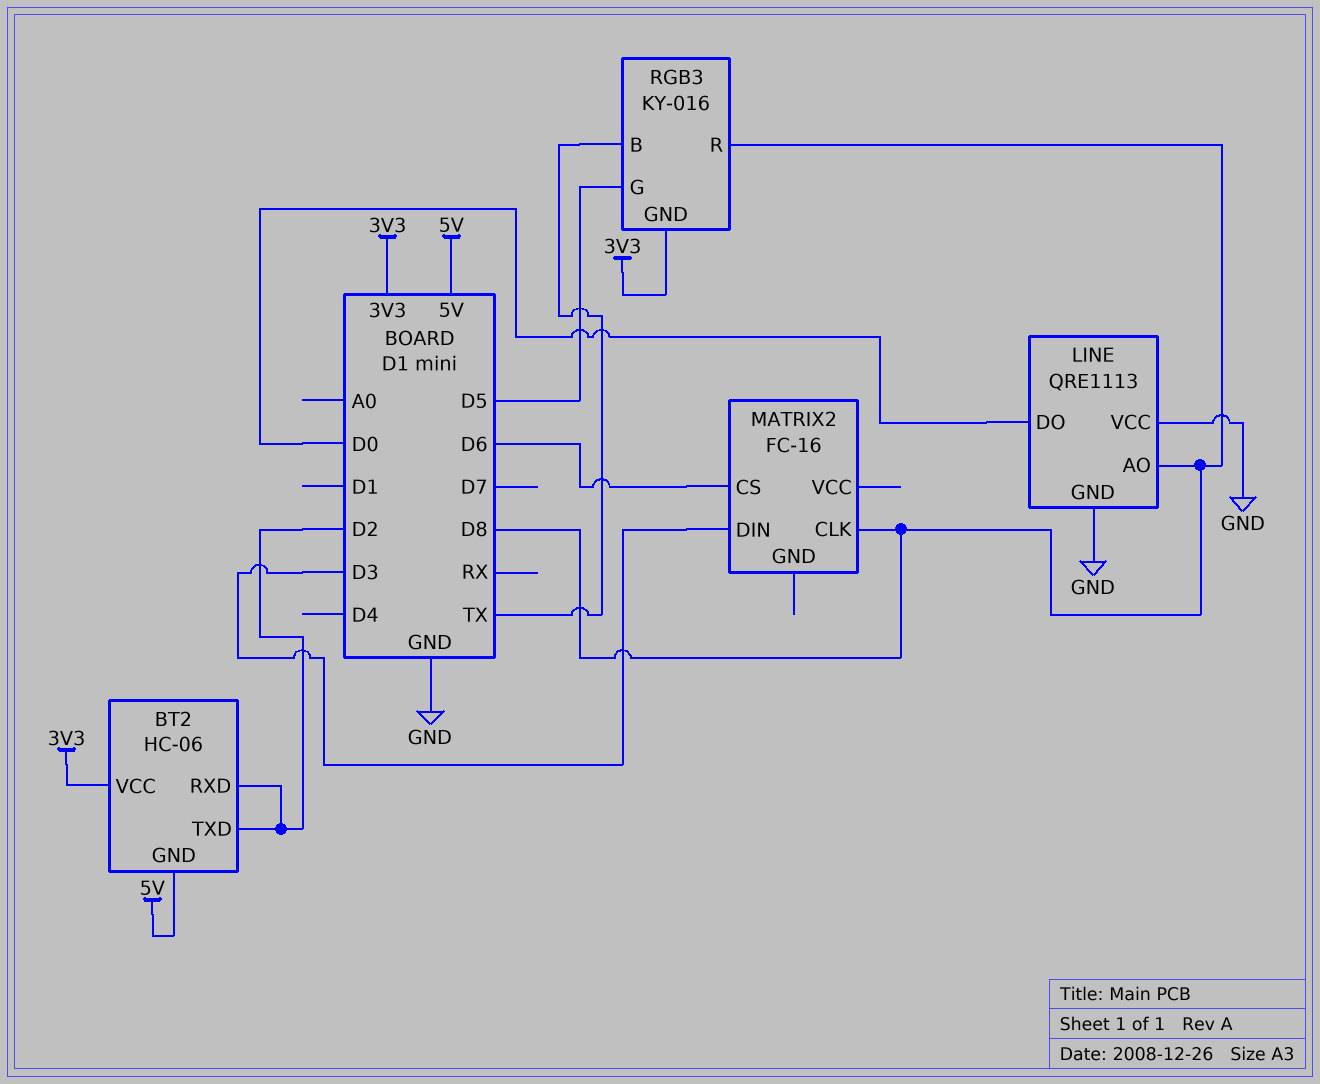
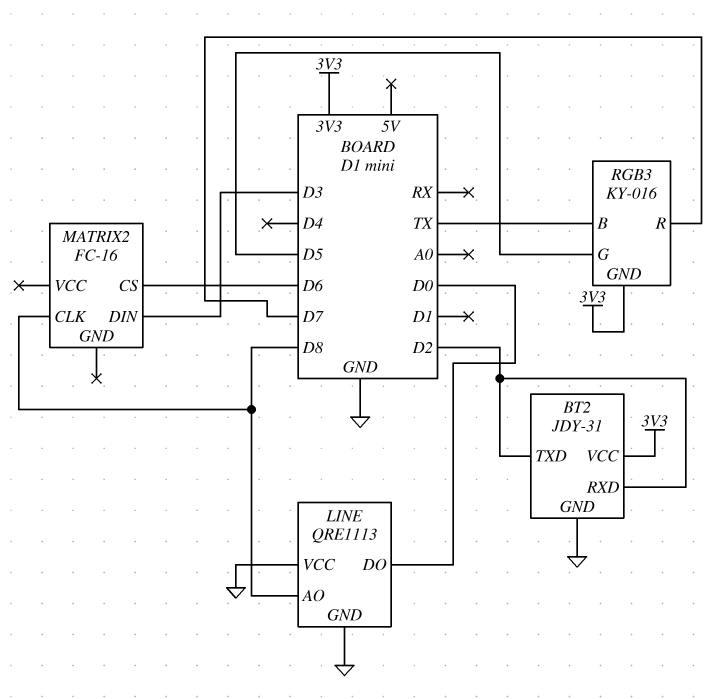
BT2: HC-06 -> JDY-31
BT2 pin GND: 5V -> GND
RGB3 pin R: D8 -> D7

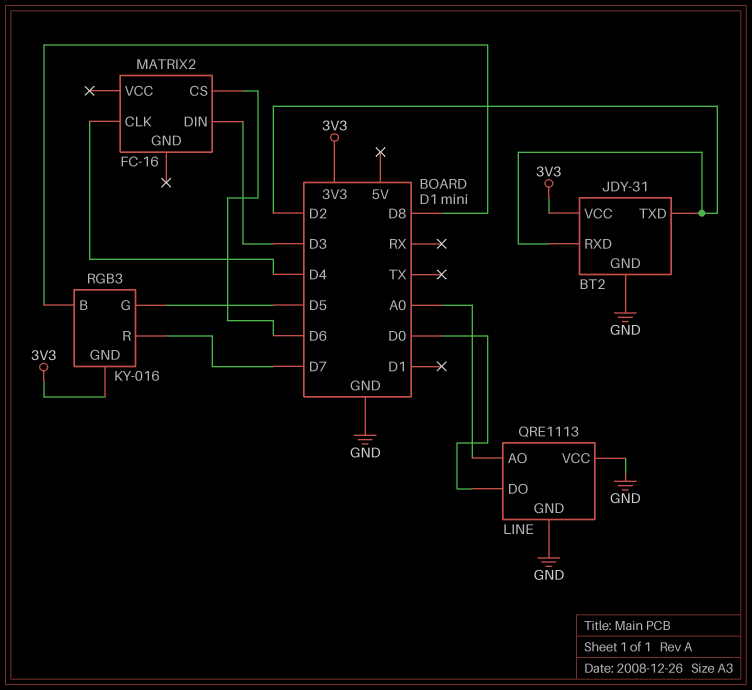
LINE pin AO: D8 -> A0
MATRIX2 pin CLK: D8 -> D4
RGB3 pin B: TX -> D8

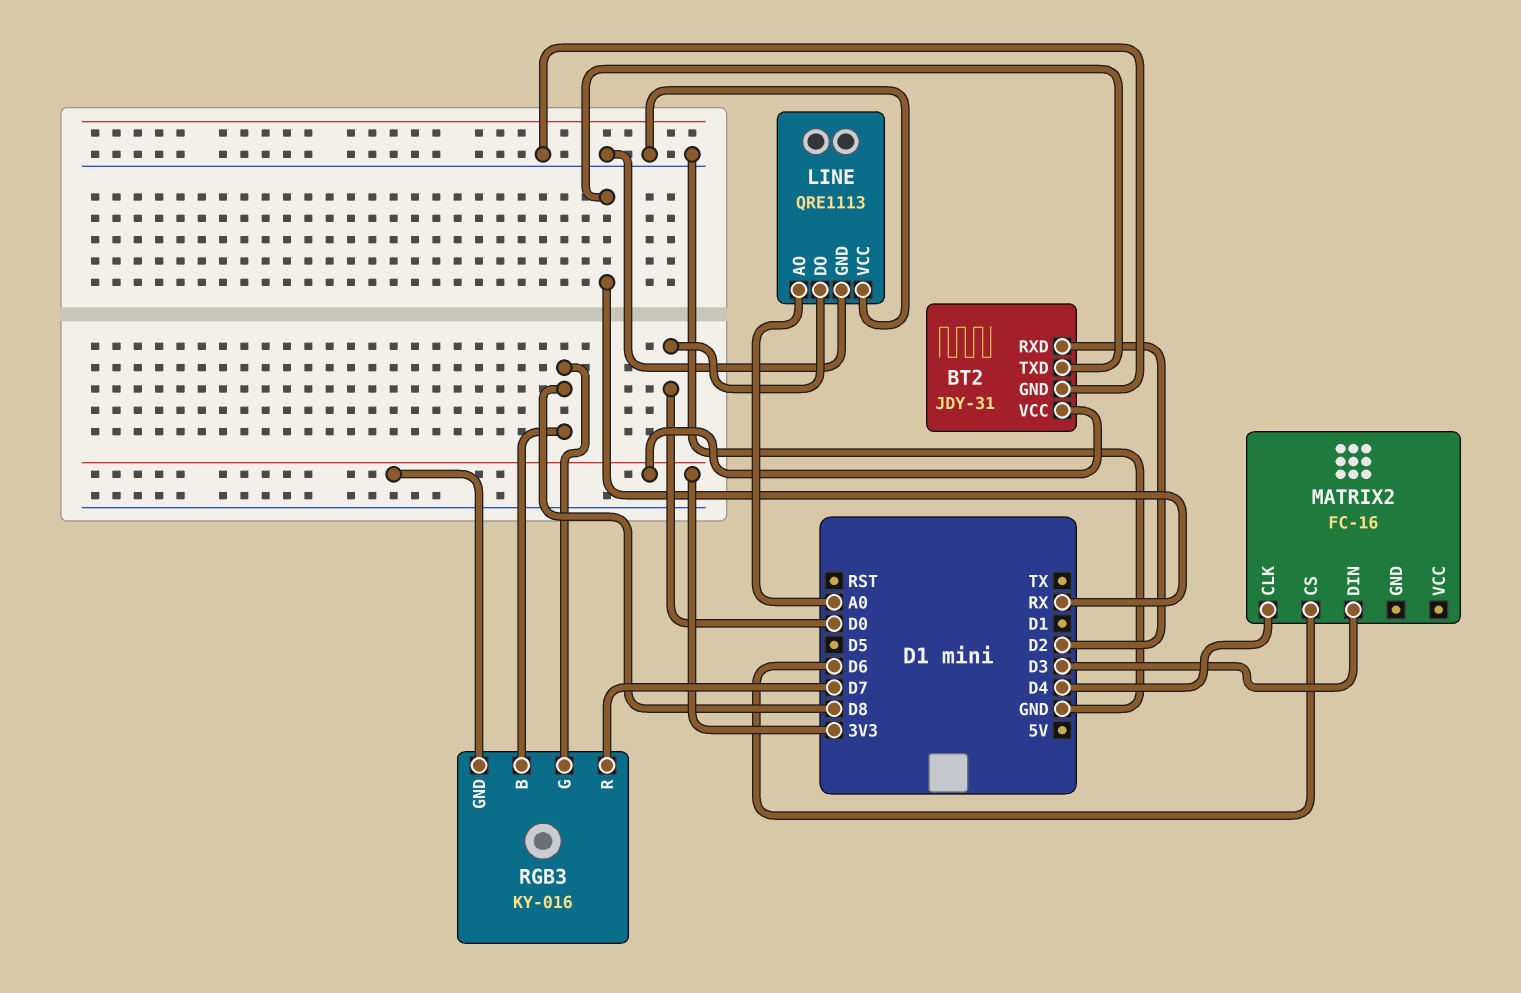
BT2 pin TXD: D2 -> RX
RGB3 pin G: D5 -> D8

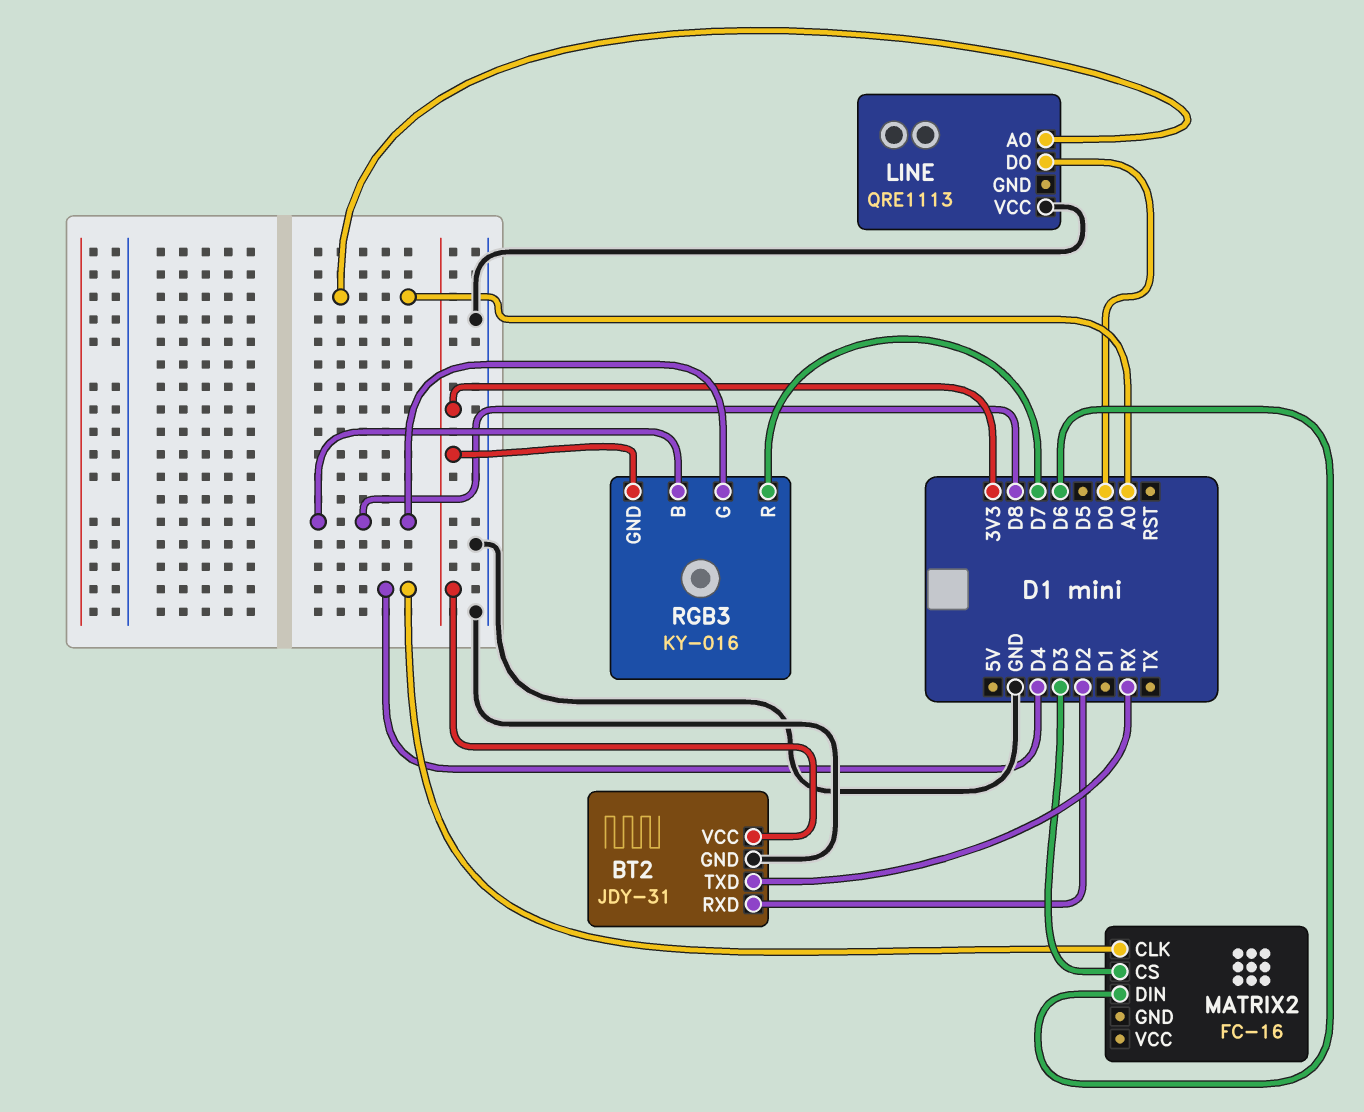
LINE pin GND: GND -> none
MATRIX2 pin CS: D6 -> D3
MATRIX2 pin DIN: D3 -> D6

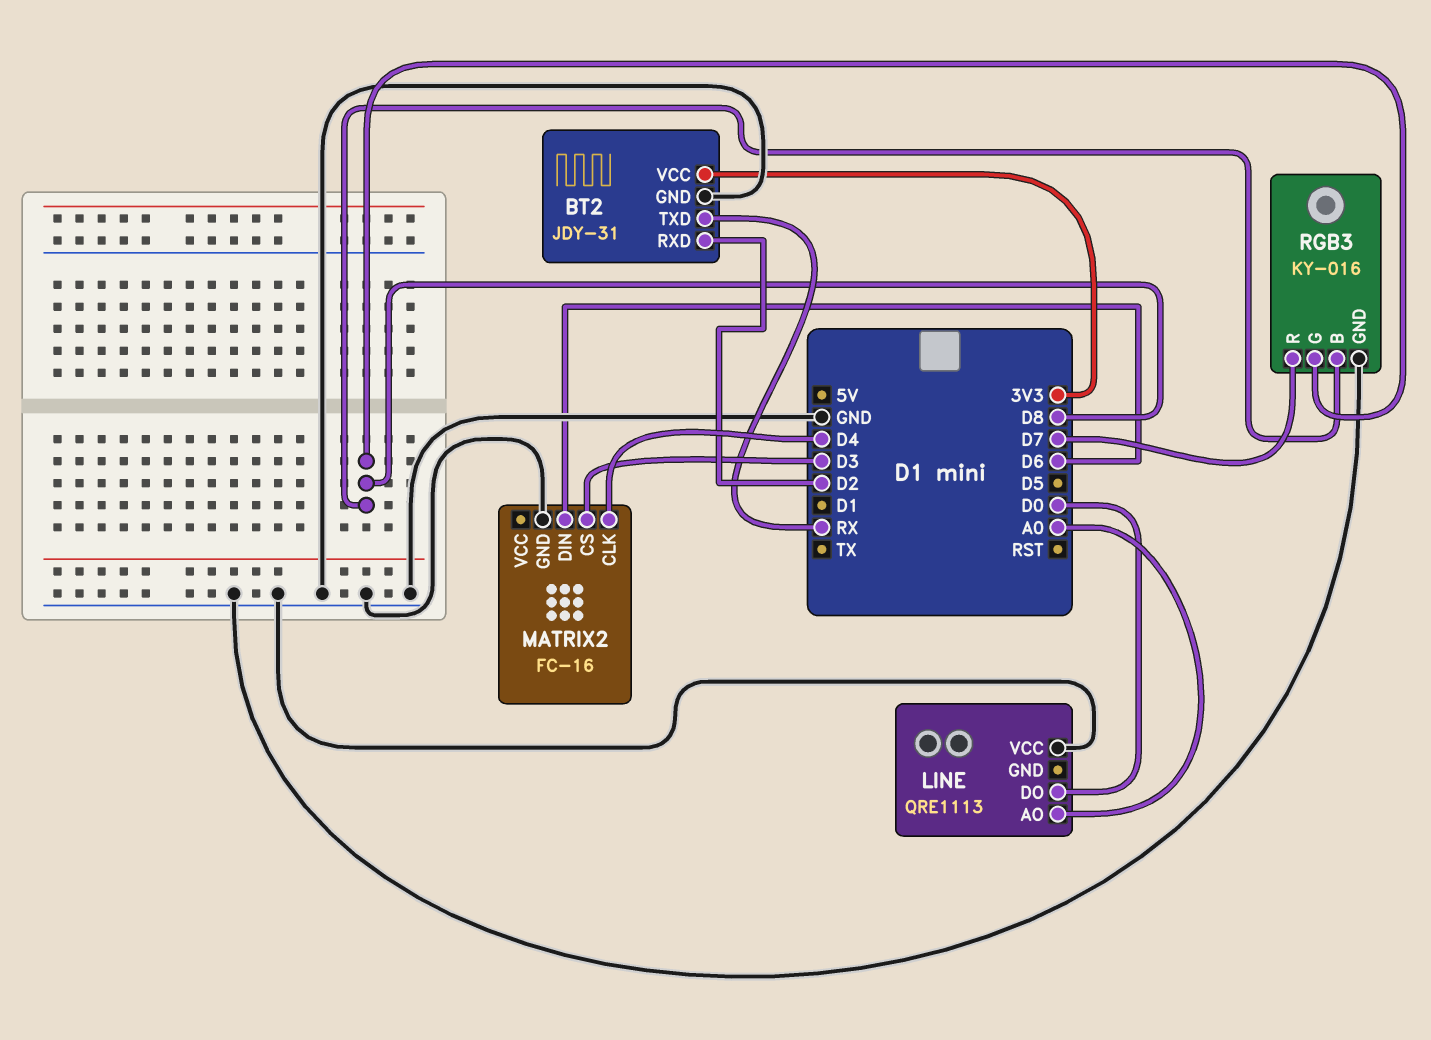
MATRIX2 pin GND: none -> GND
RGB3 pin GND: 3V3 -> GND

